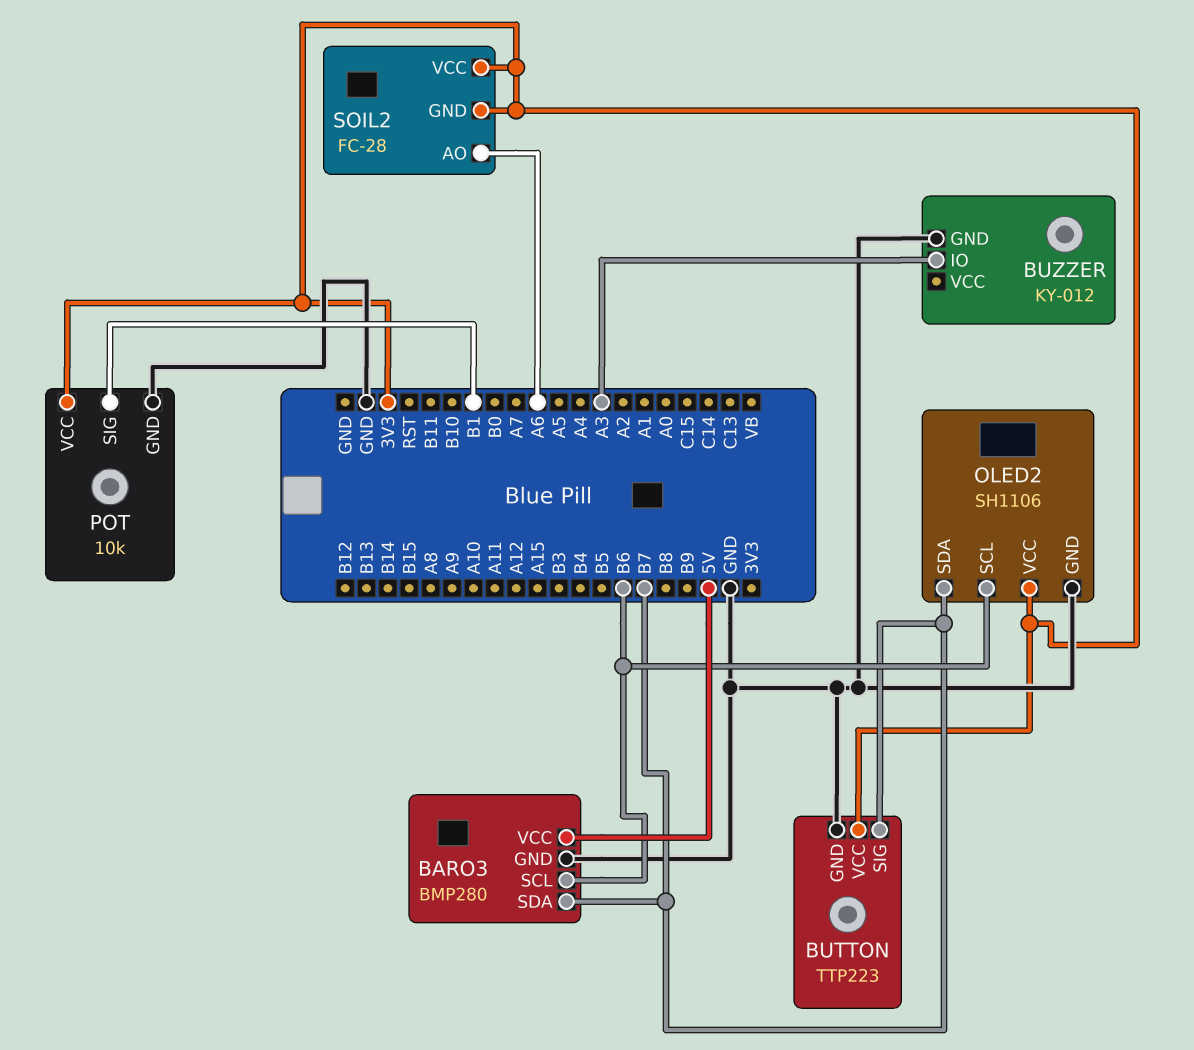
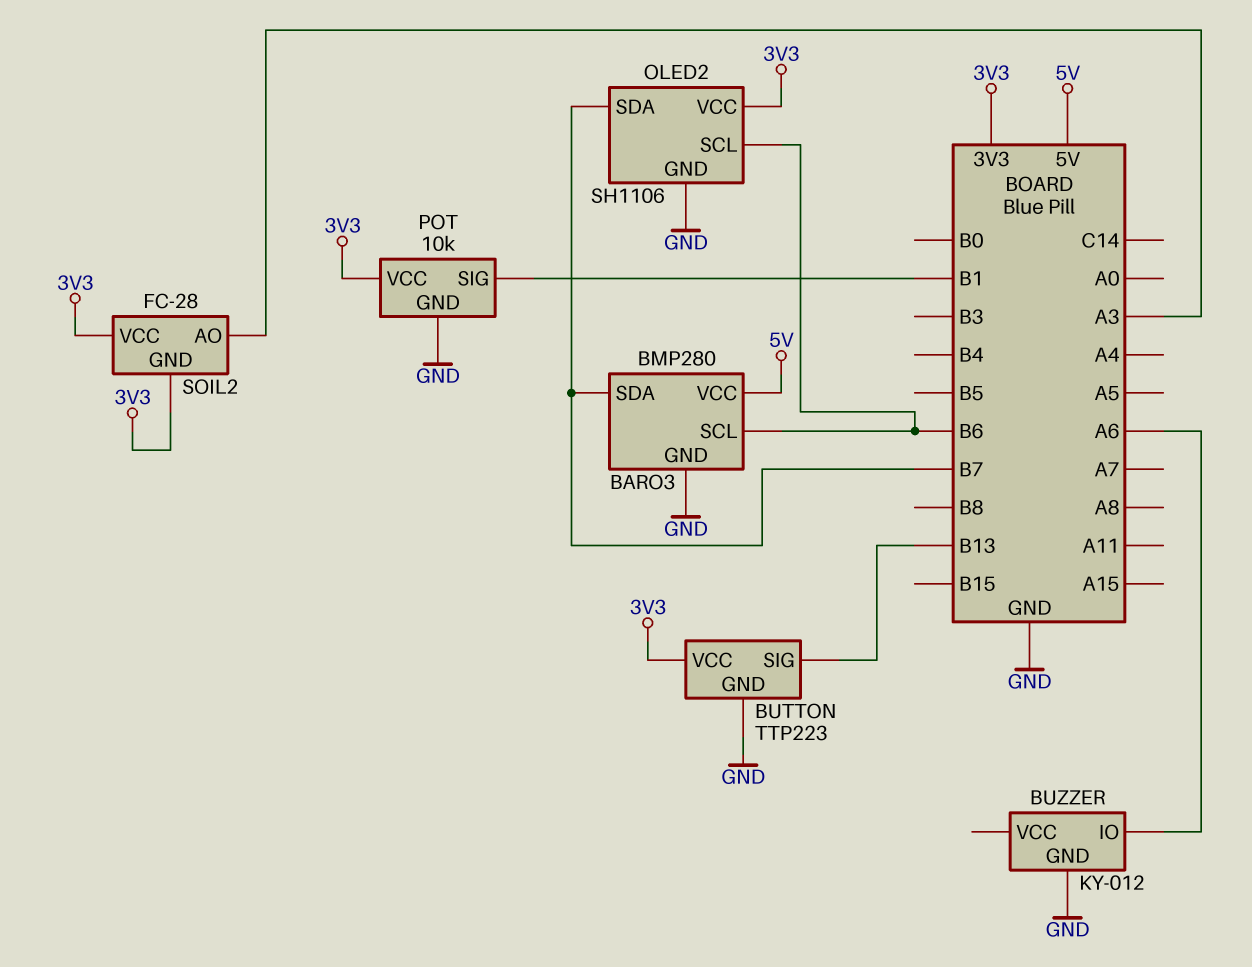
BUTTON pin SIG: B7 -> B13
BUZZER pin IO: A3 -> A6
SOIL2 pin AO: A6 -> A3

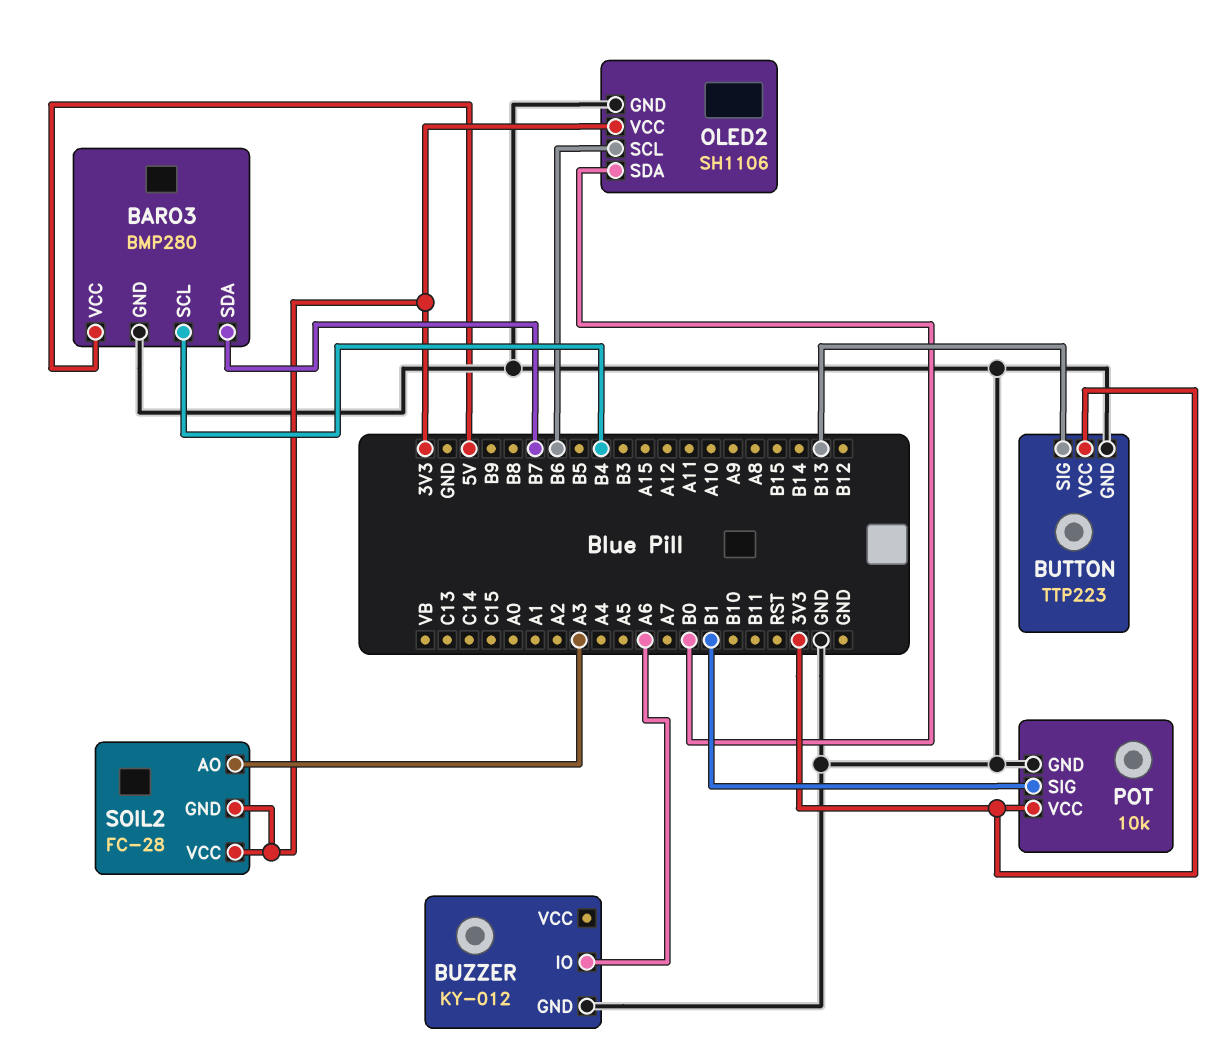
BARO3 pin SCL: B6 -> B4
OLED2 pin SDA: B7 -> B0

